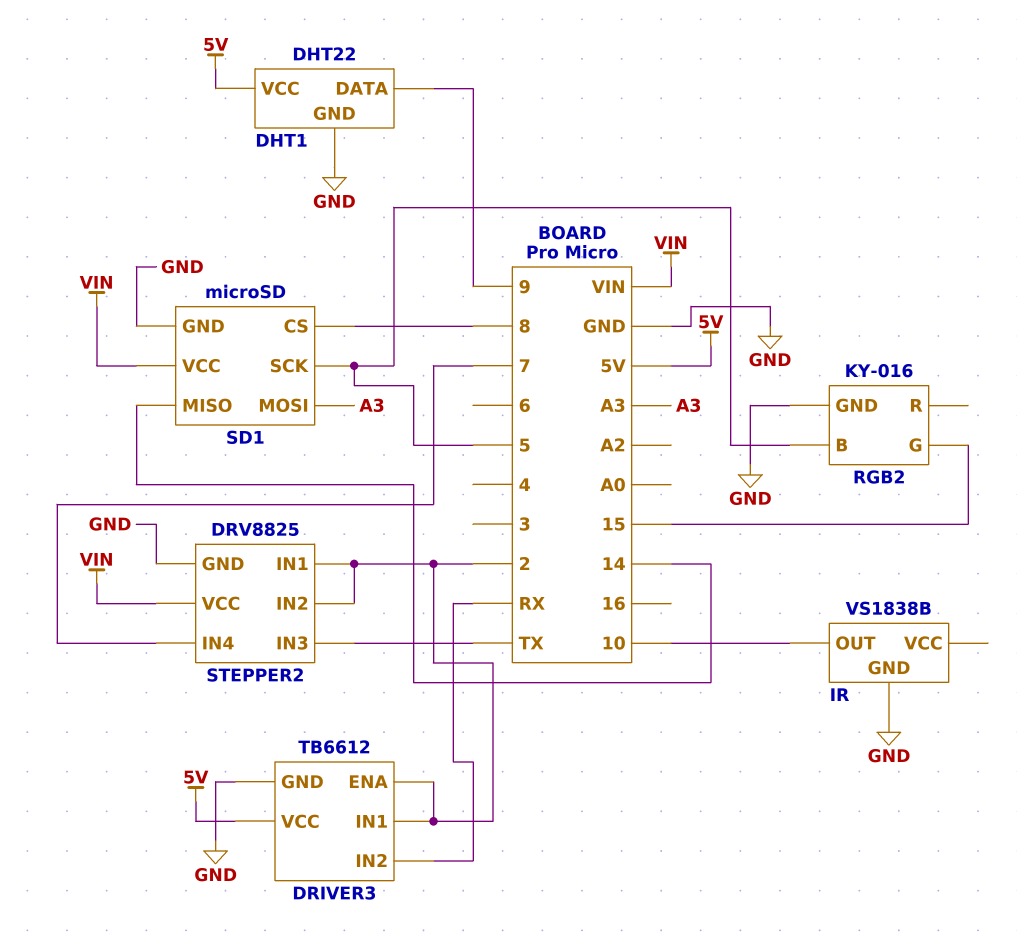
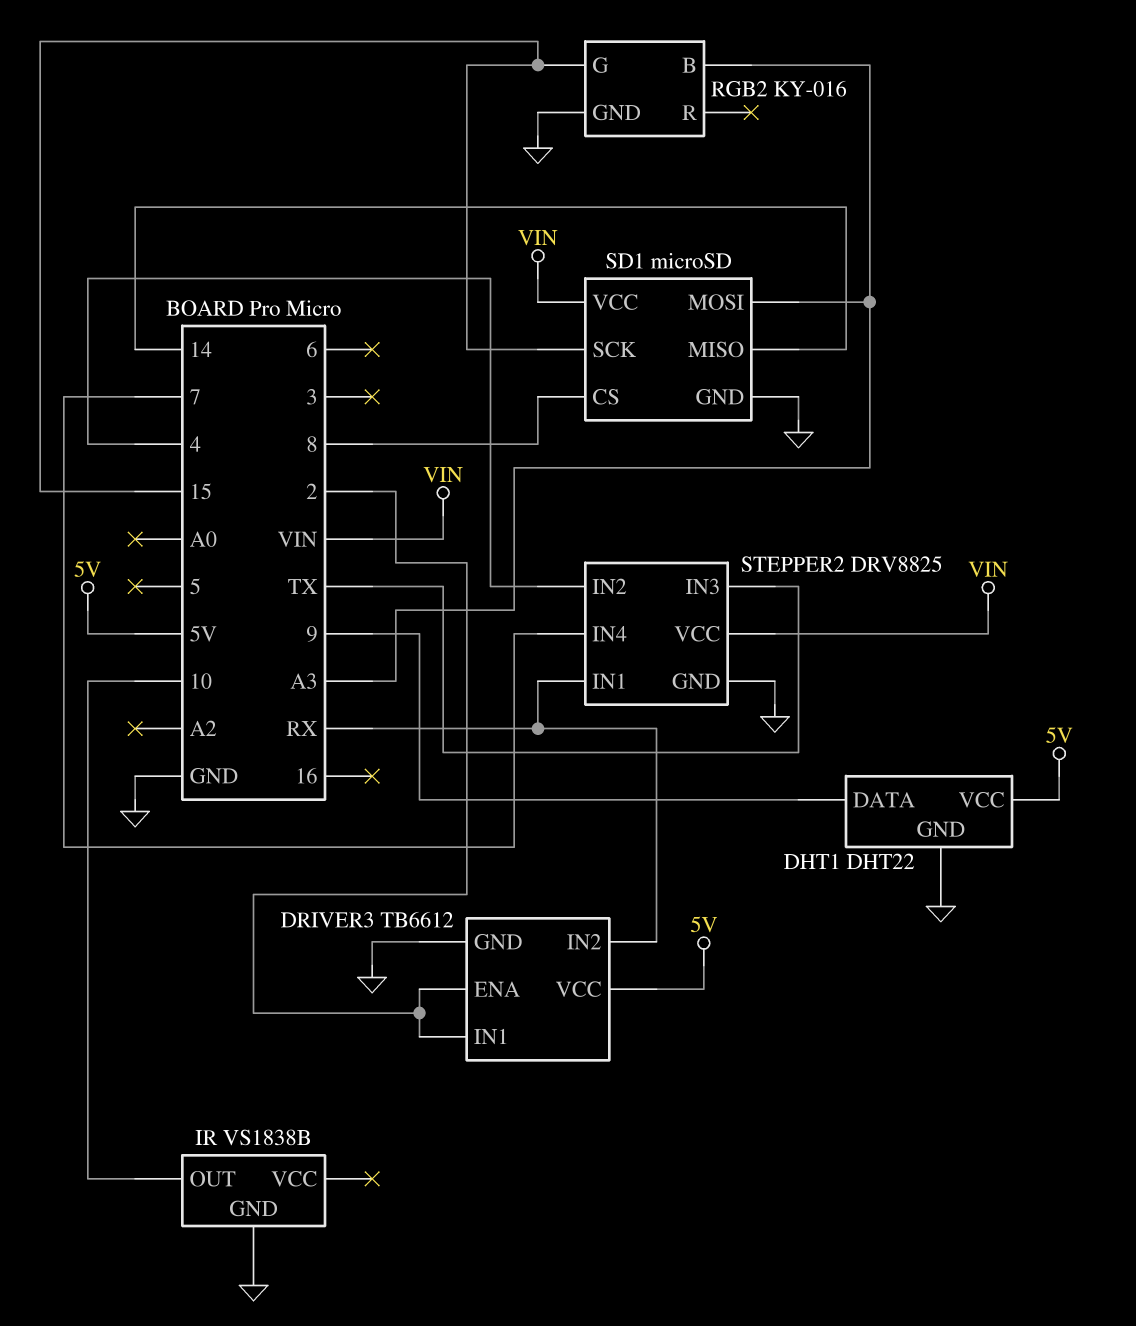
RGB2 pin B: 5 -> A3
SD1 pin SCK: 5 -> 15
STEPPER2 pin IN1: 2 -> RX
STEPPER2 pin IN2: 2 -> 4

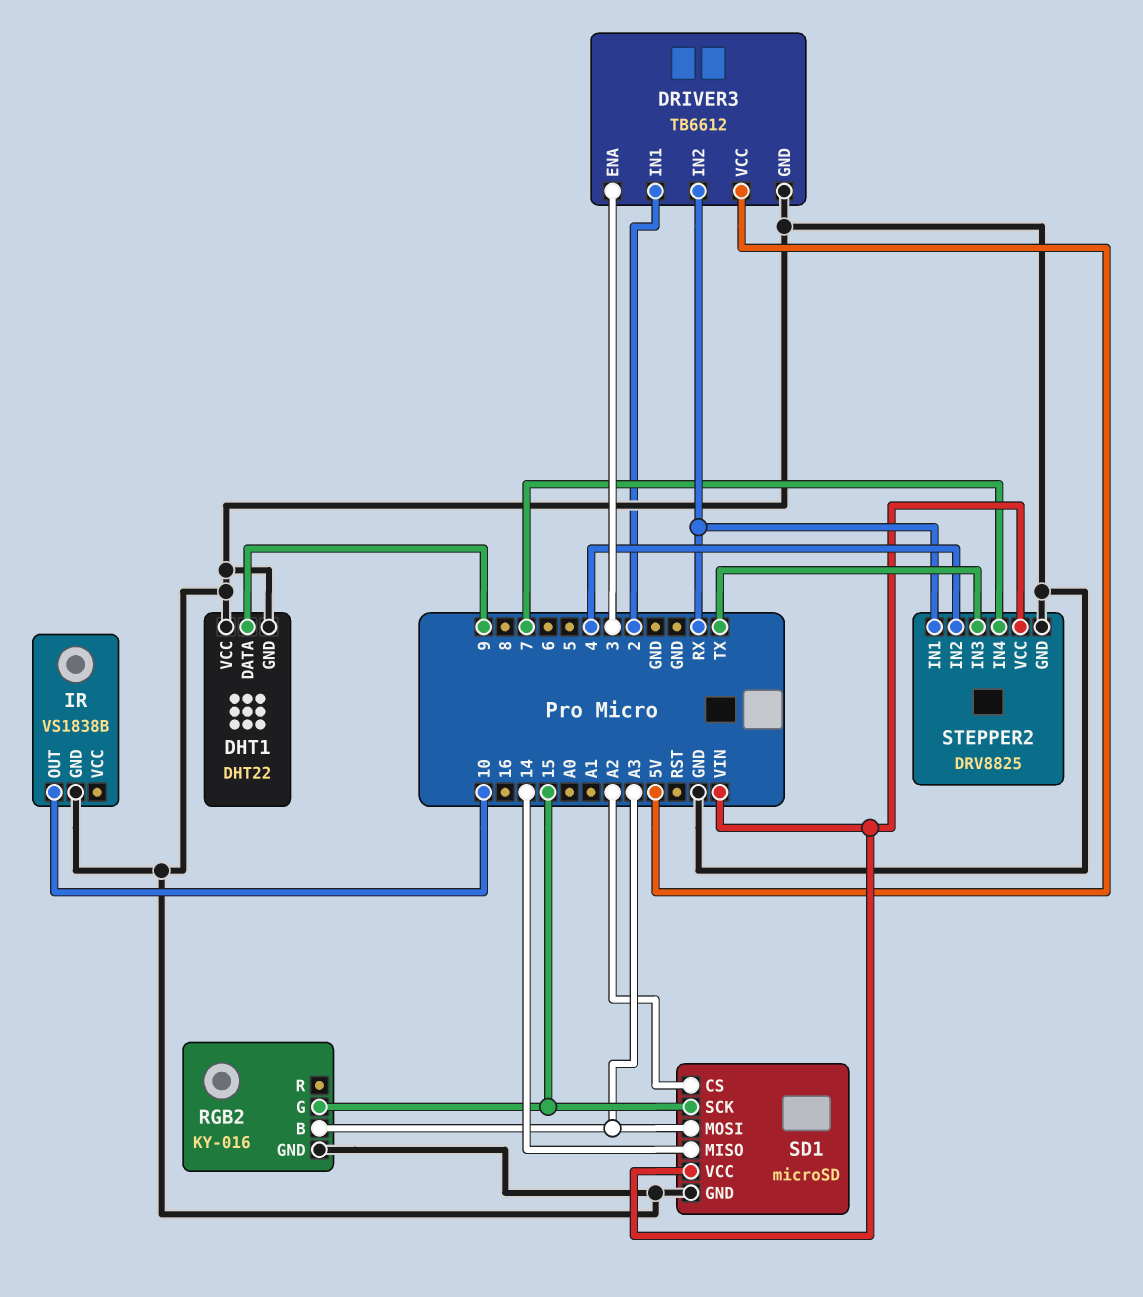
DHT1 pin VCC: 5V -> GND
DRIVER3 pin ENA: 2 -> 3
SD1 pin CS: 8 -> A2

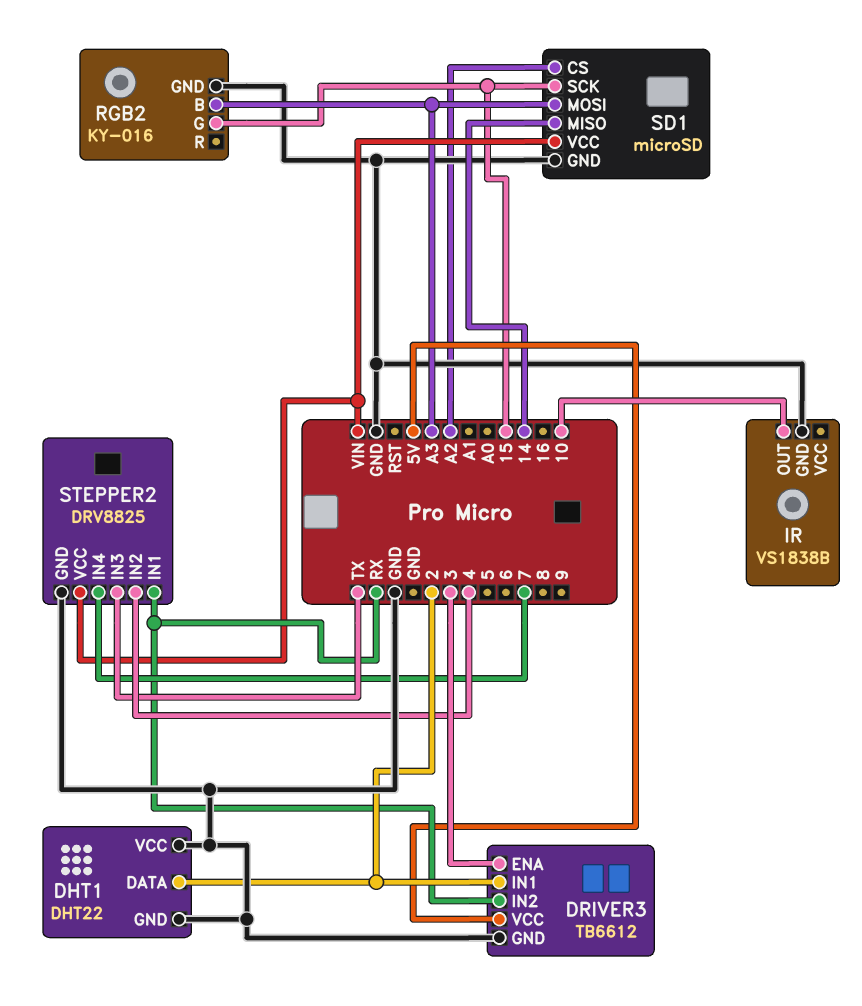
DHT1 pin DATA: 9 -> 2

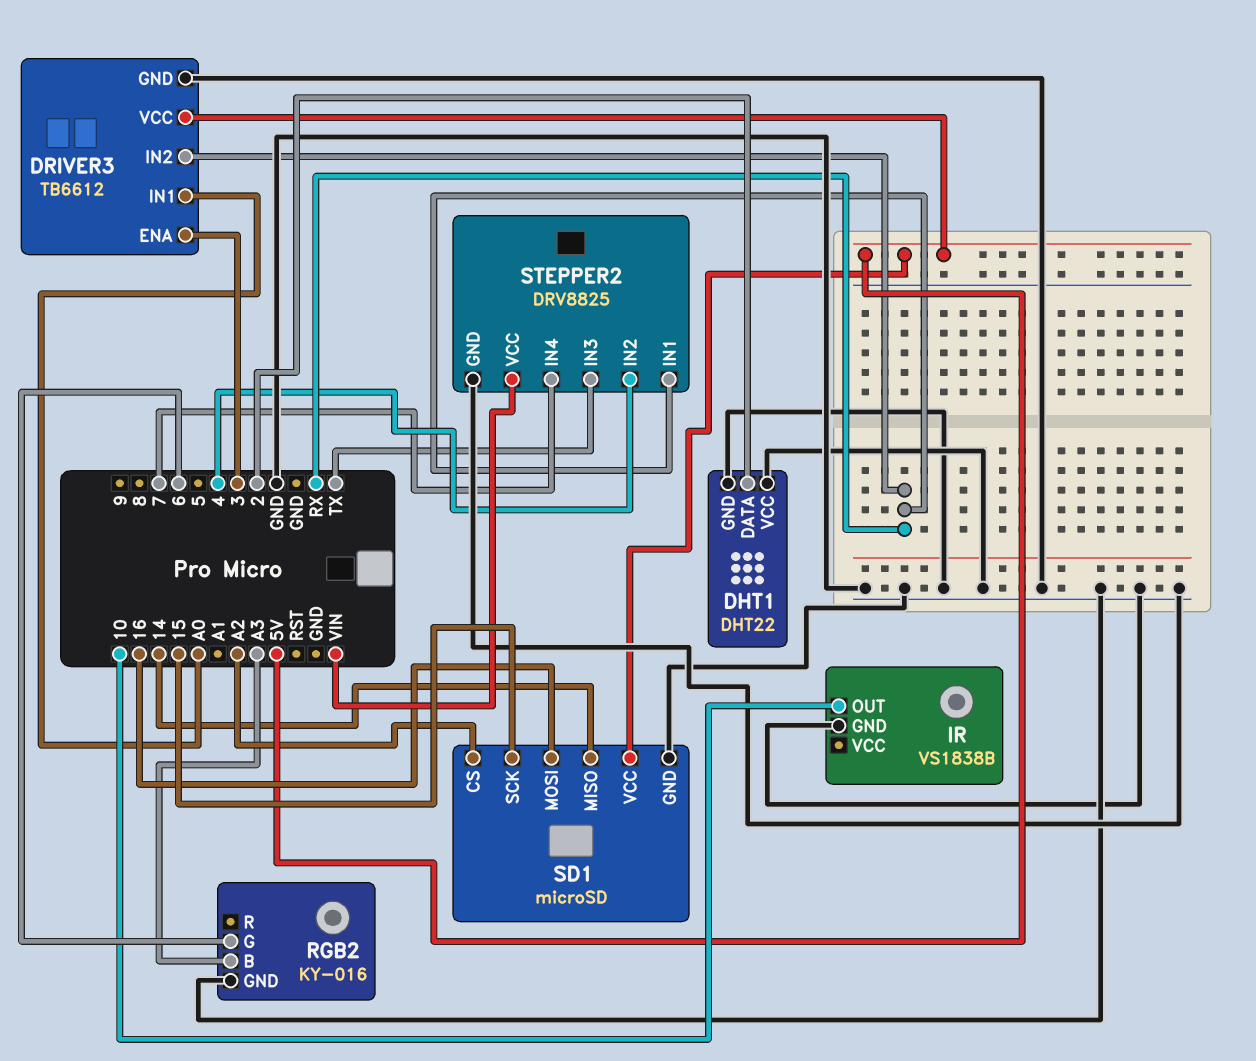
DRIVER3 pin IN1: 2 -> A0
RGB2 pin G: 15 -> 6
SD1 pin MOSI: A3 -> 16
SD1 pin VCC: VIN -> 5V

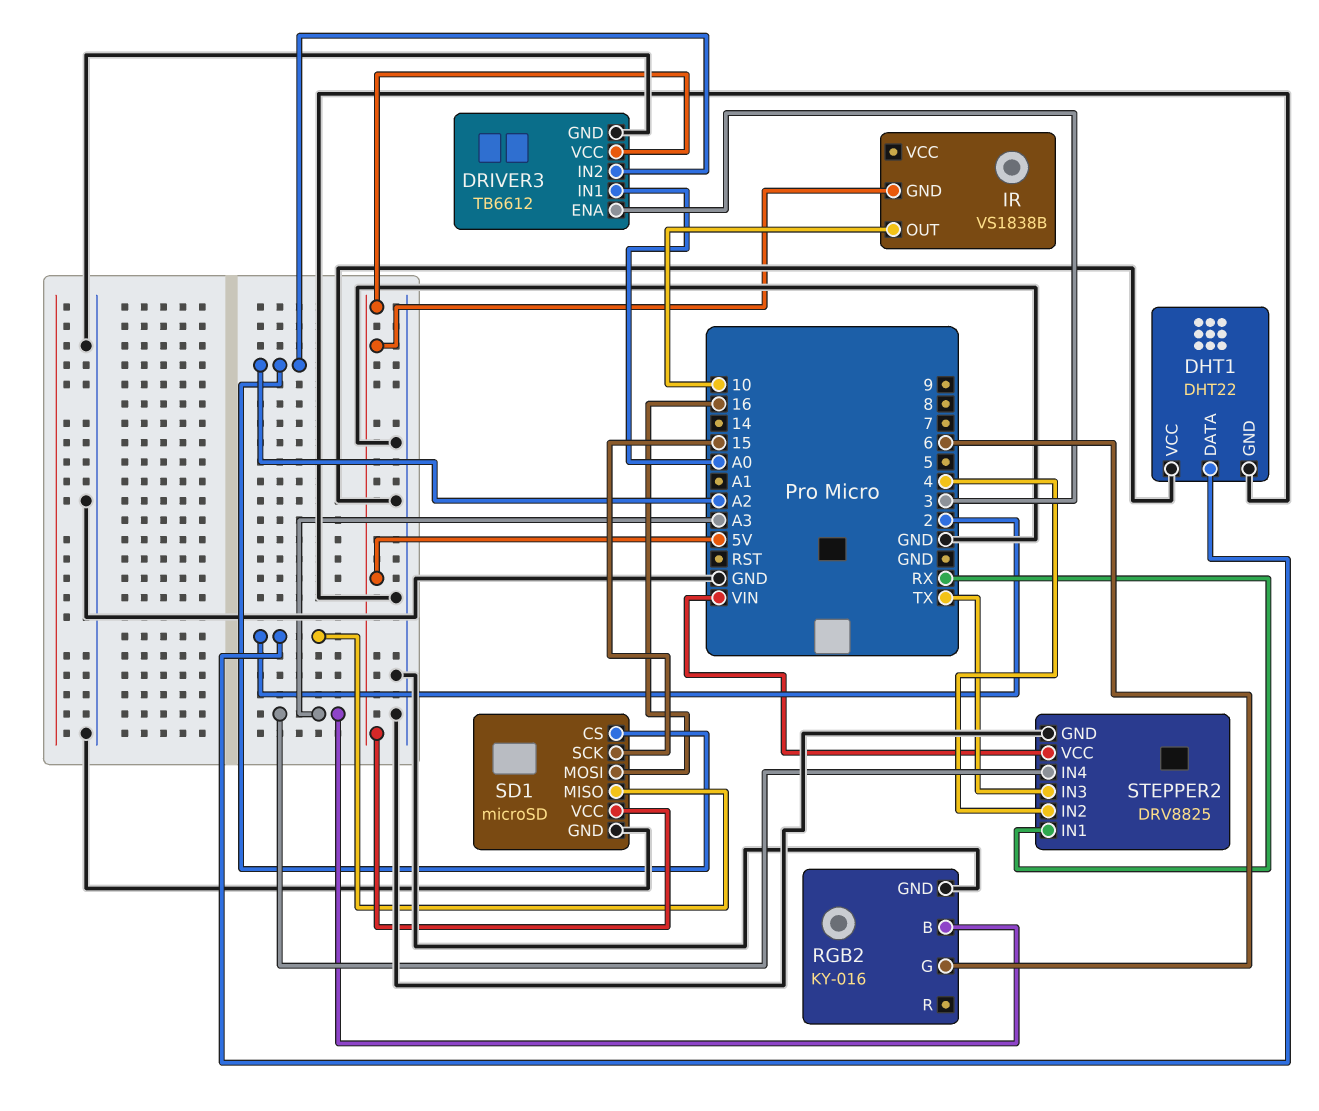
DRIVER3 pin IN2: RX -> A2
IR pin GND: GND -> 5V
SD1 pin MISO: 14 -> 2
STEPPER2 pin IN4: 7 -> A3

